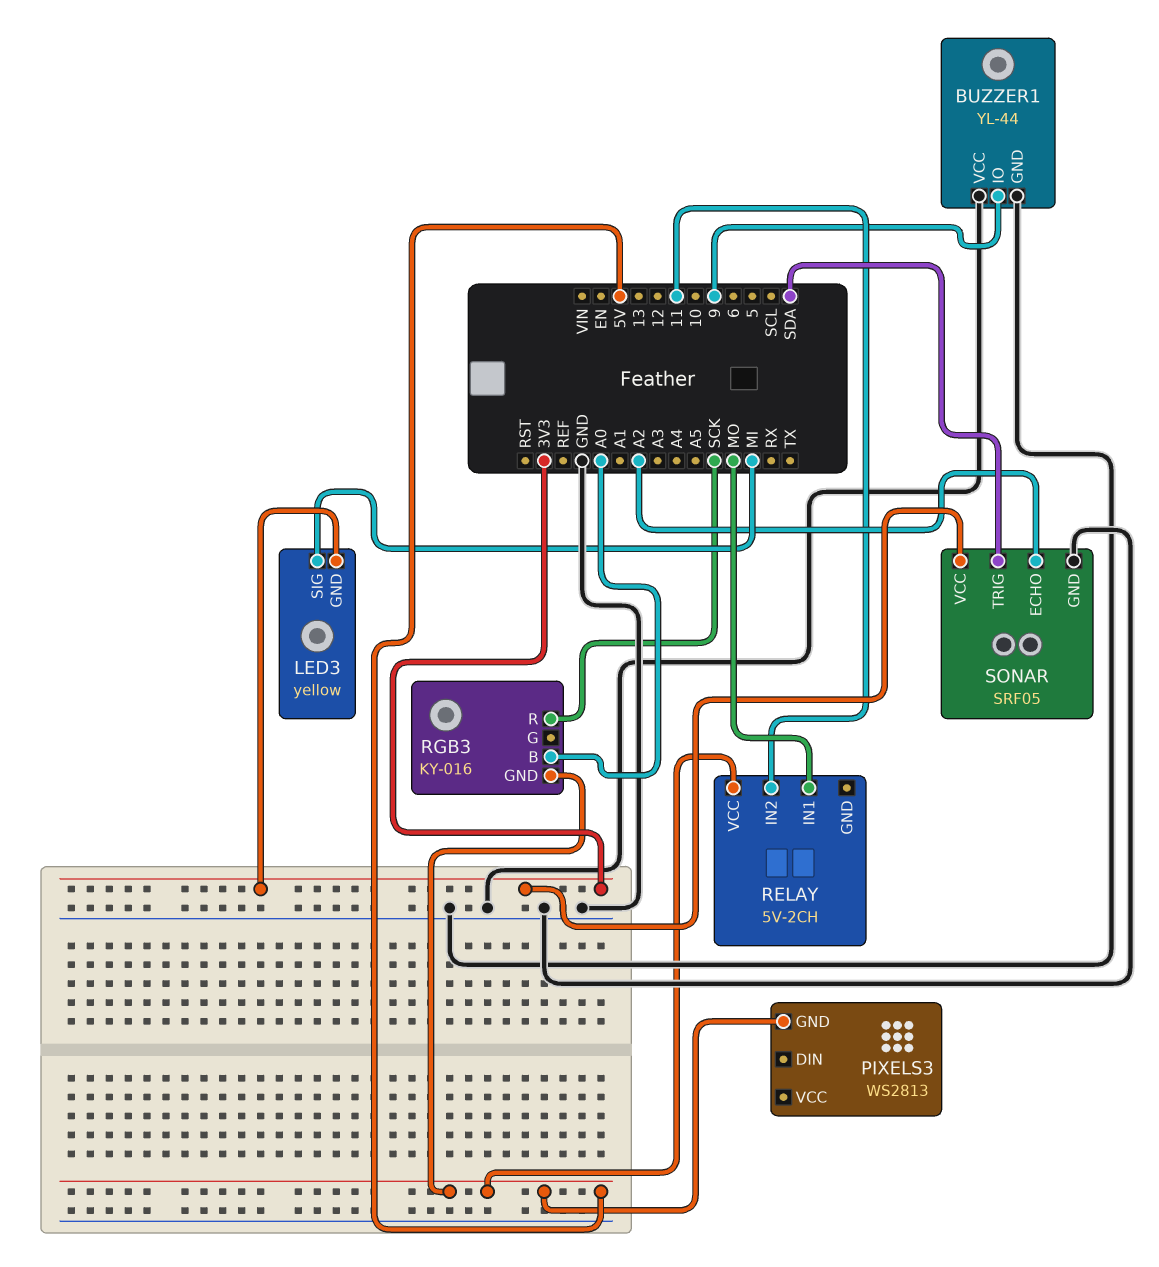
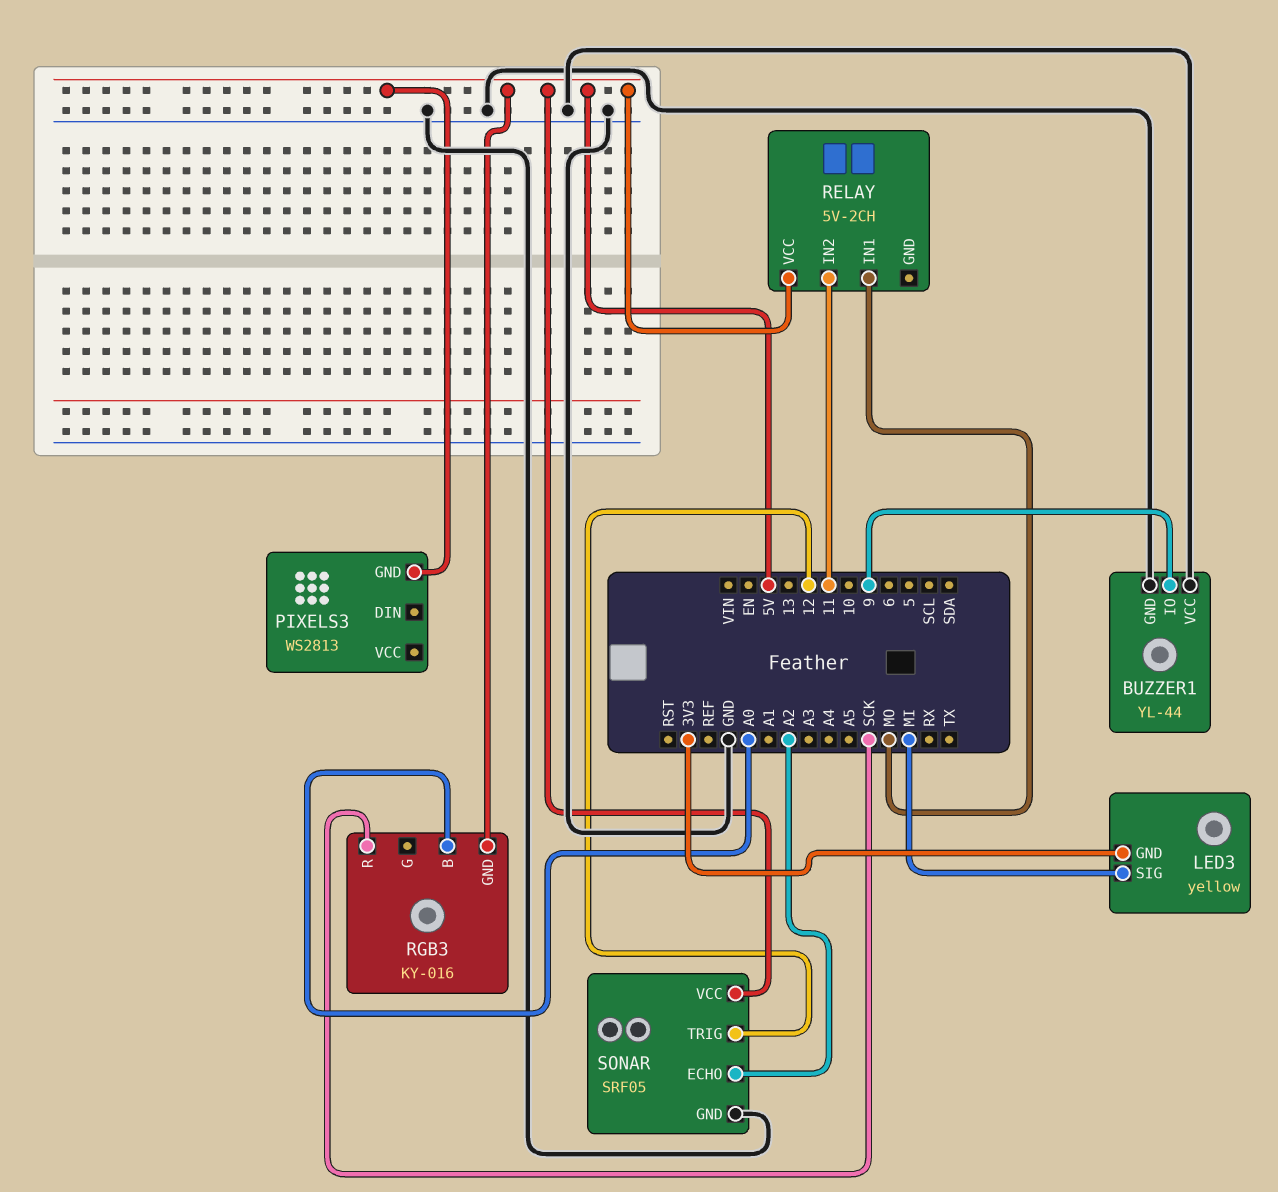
SONAR pin TRIG: SDA -> 12
SONAR pin VCC: 3V3 -> 5V

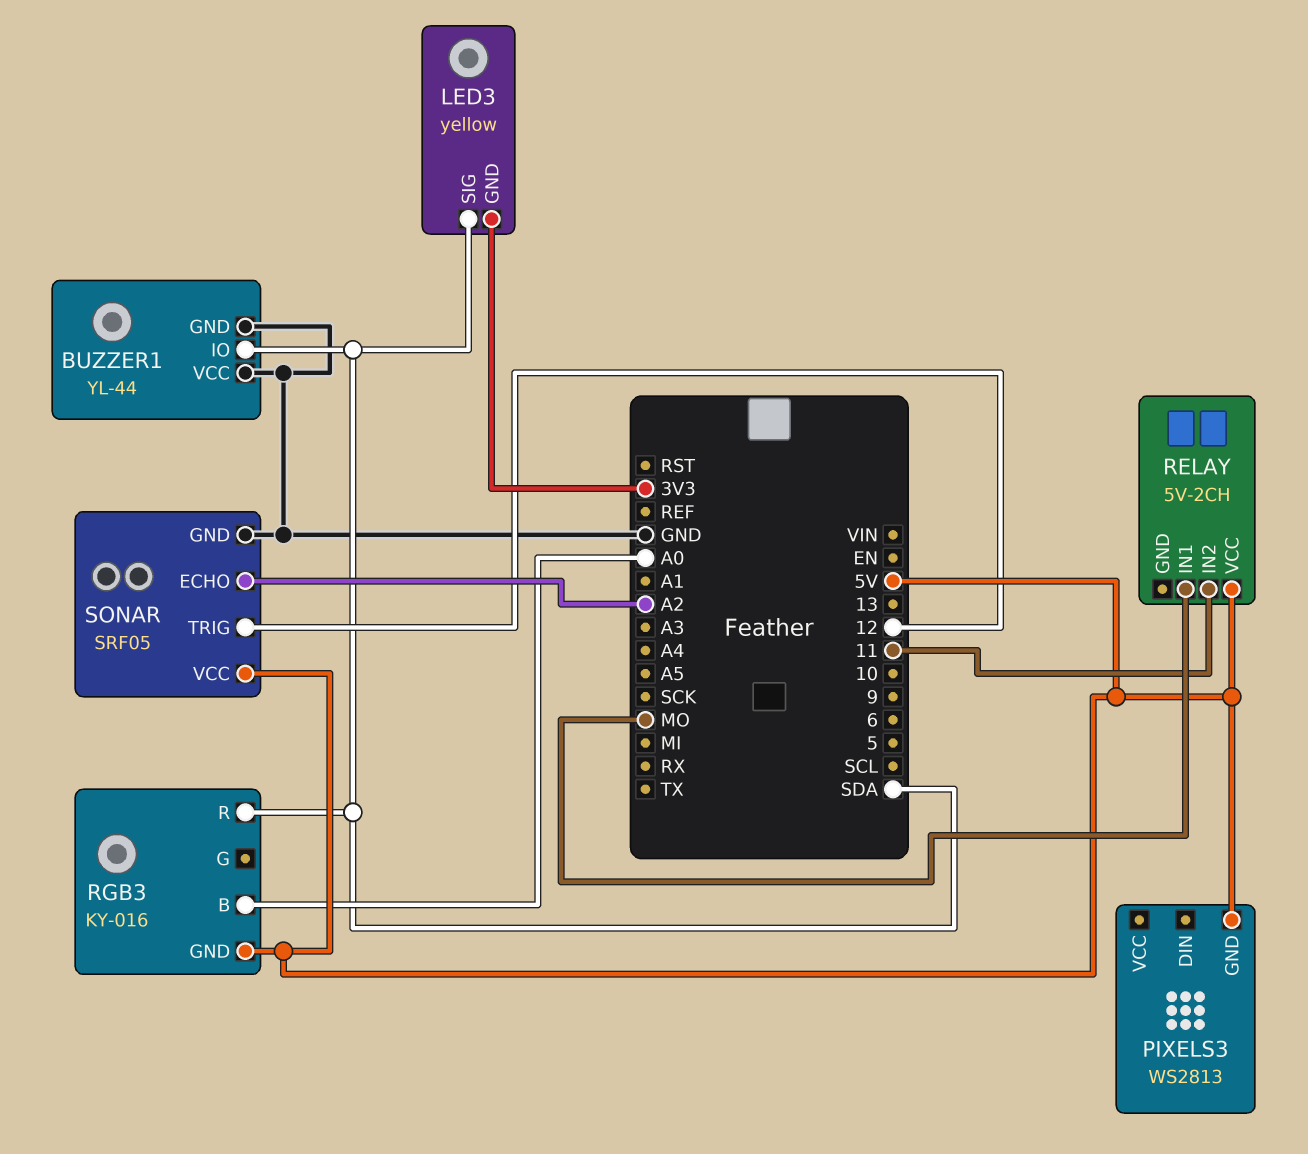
BUZZER1 pin IO: 9 -> SDA
LED3 pin SIG: MI -> SDA
RGB3 pin R: SCK -> SDA

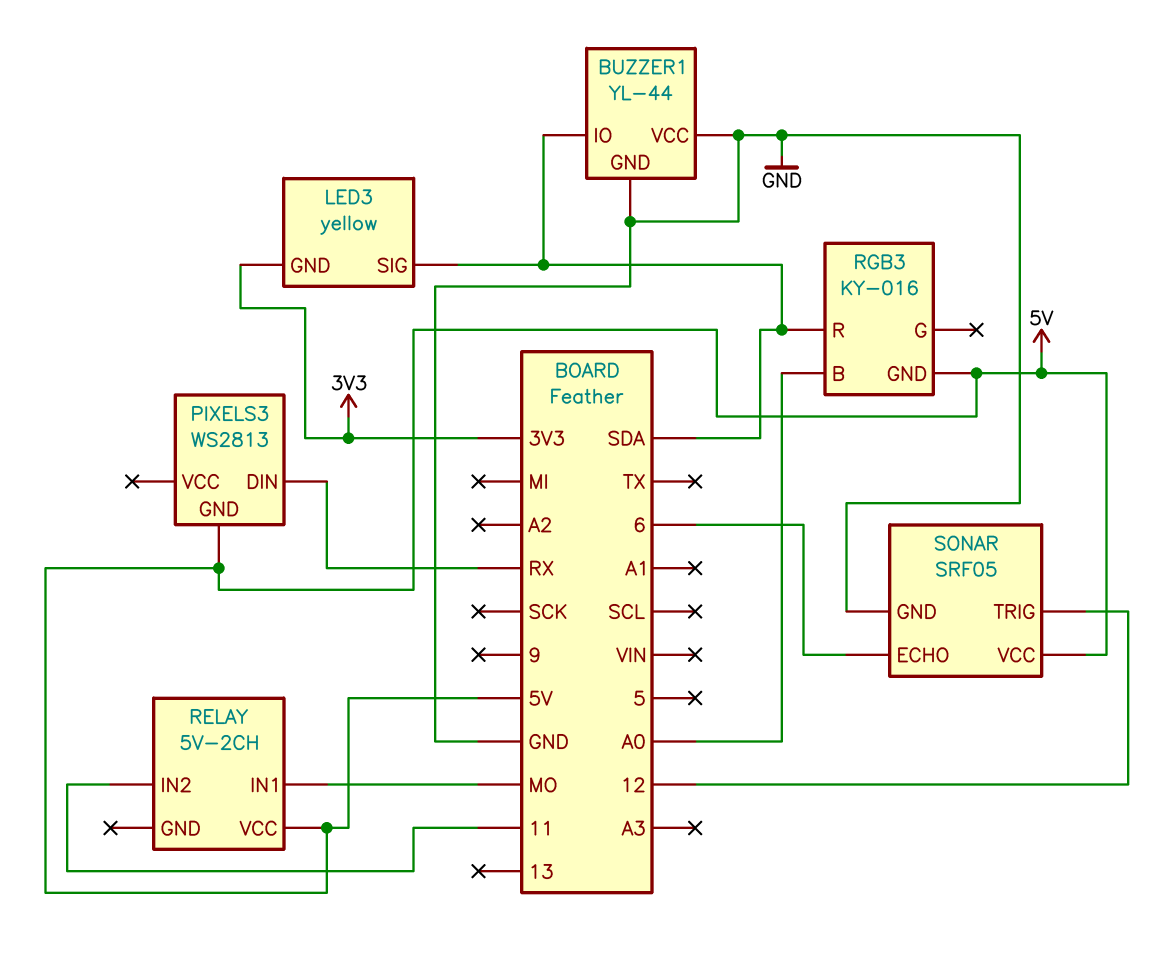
PIXELS3 pin DIN: none -> RX
SONAR pin ECHO: A2 -> 6

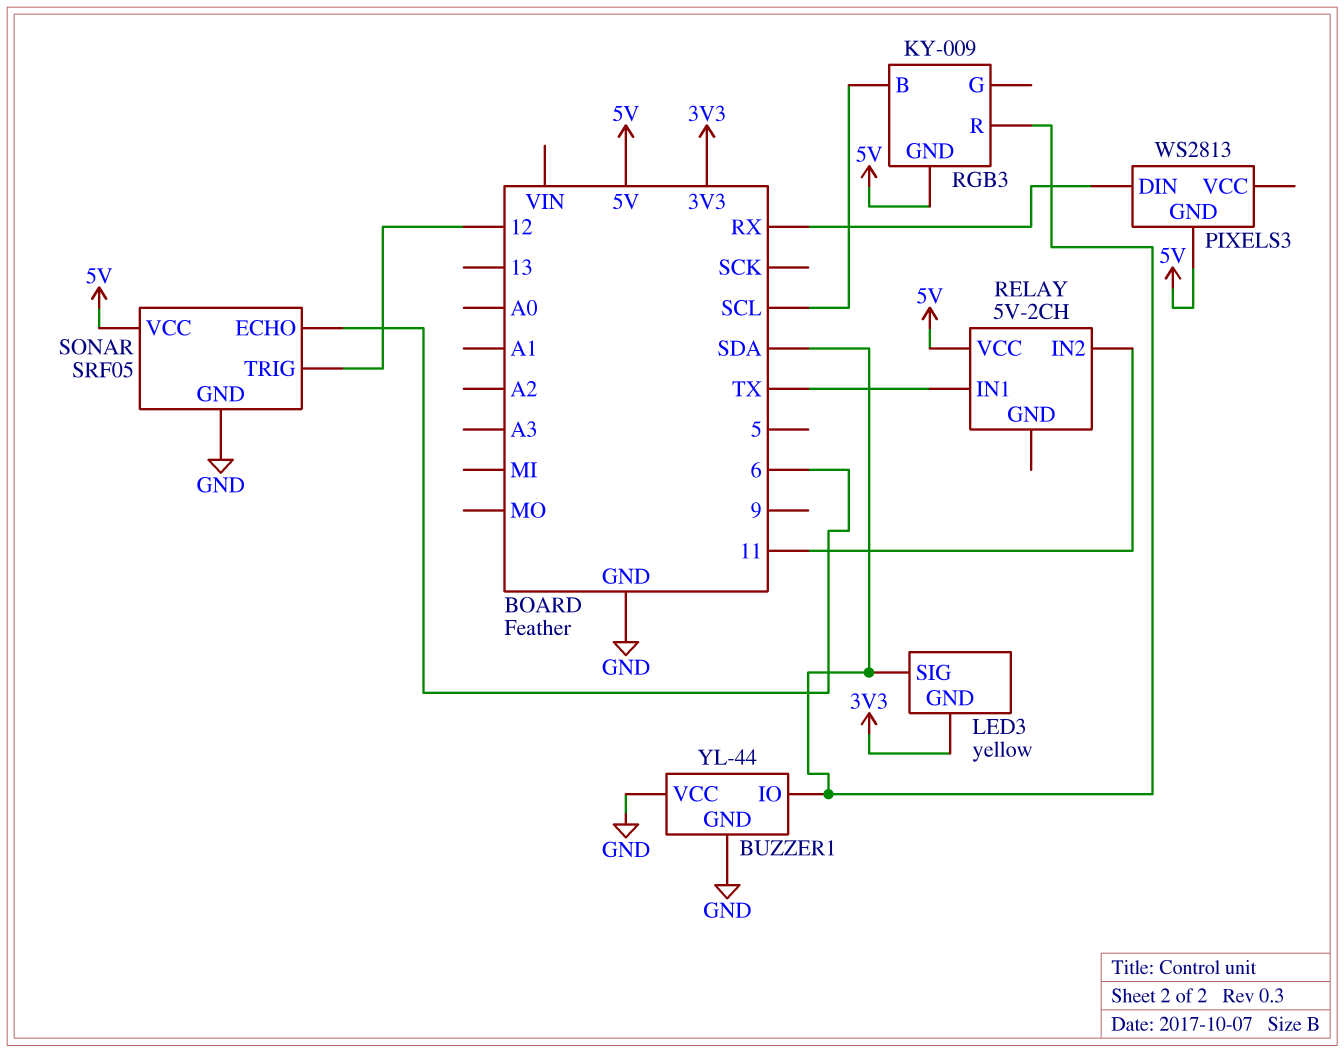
RELAY pin IN1: MO -> TX
RGB3: KY-016 -> KY-009
RGB3 pin B: A0 -> SCL

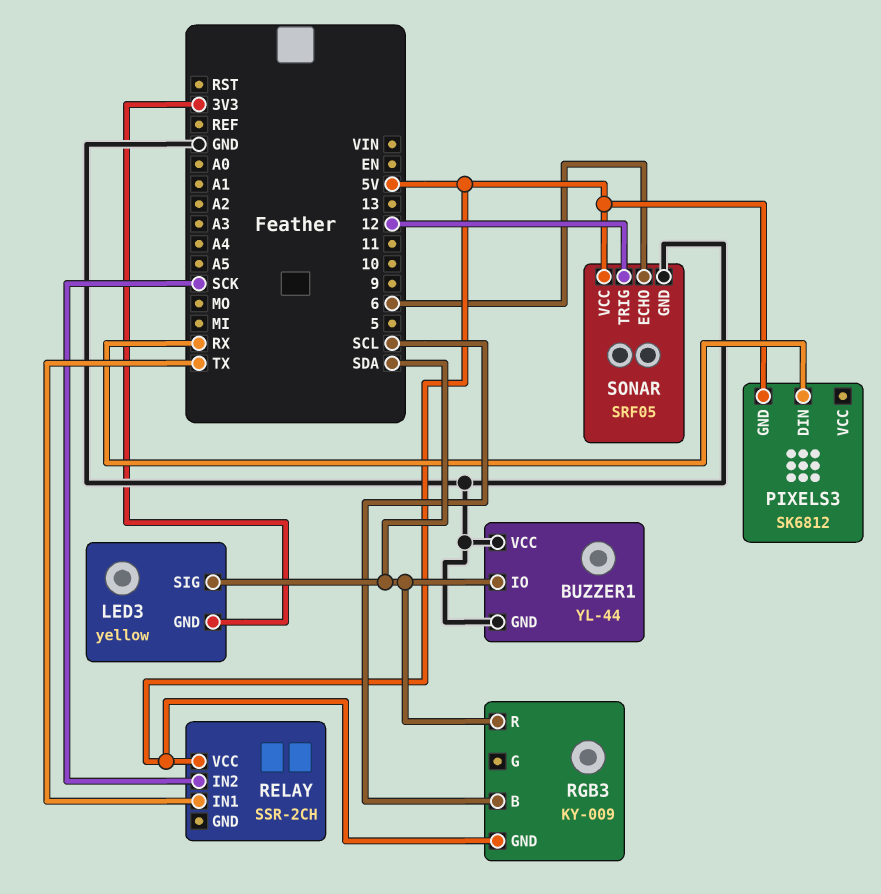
PIXELS3: WS2813 -> SK6812
RELAY: 5V-2CH -> SSR-2CH
RELAY pin IN2: 11 -> SCK

